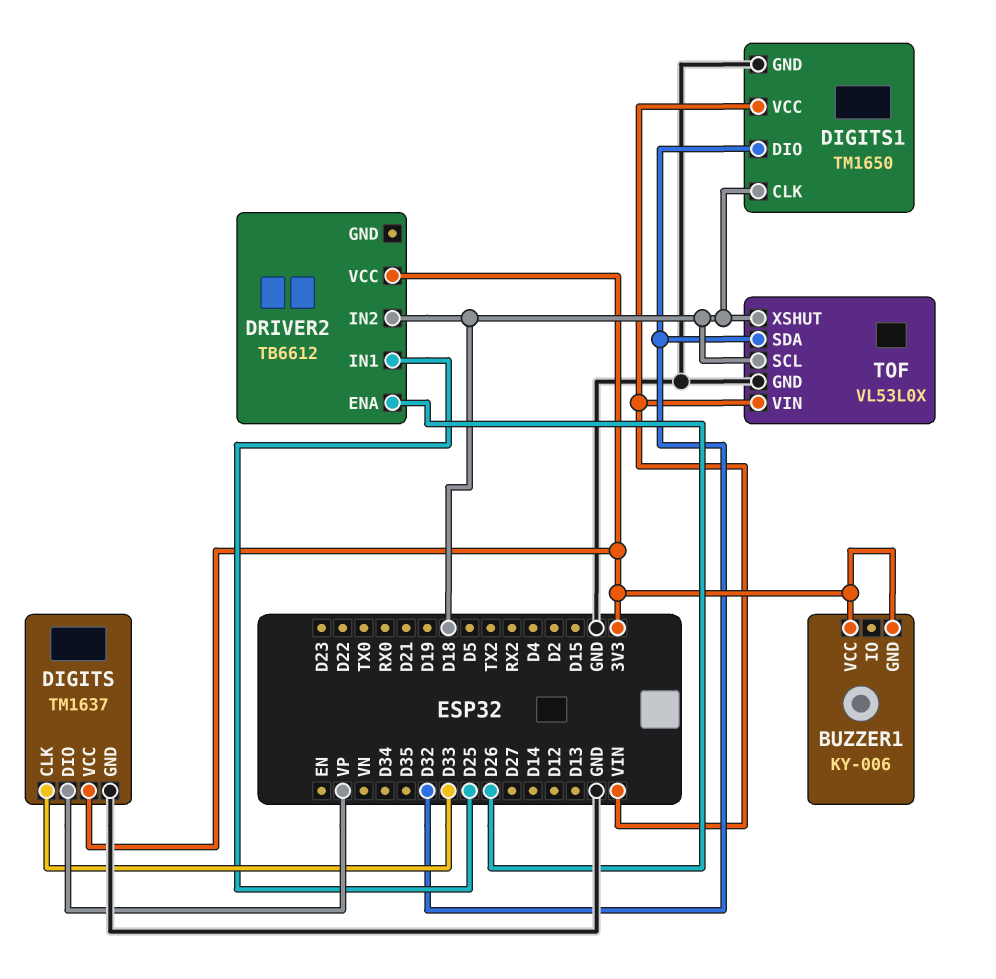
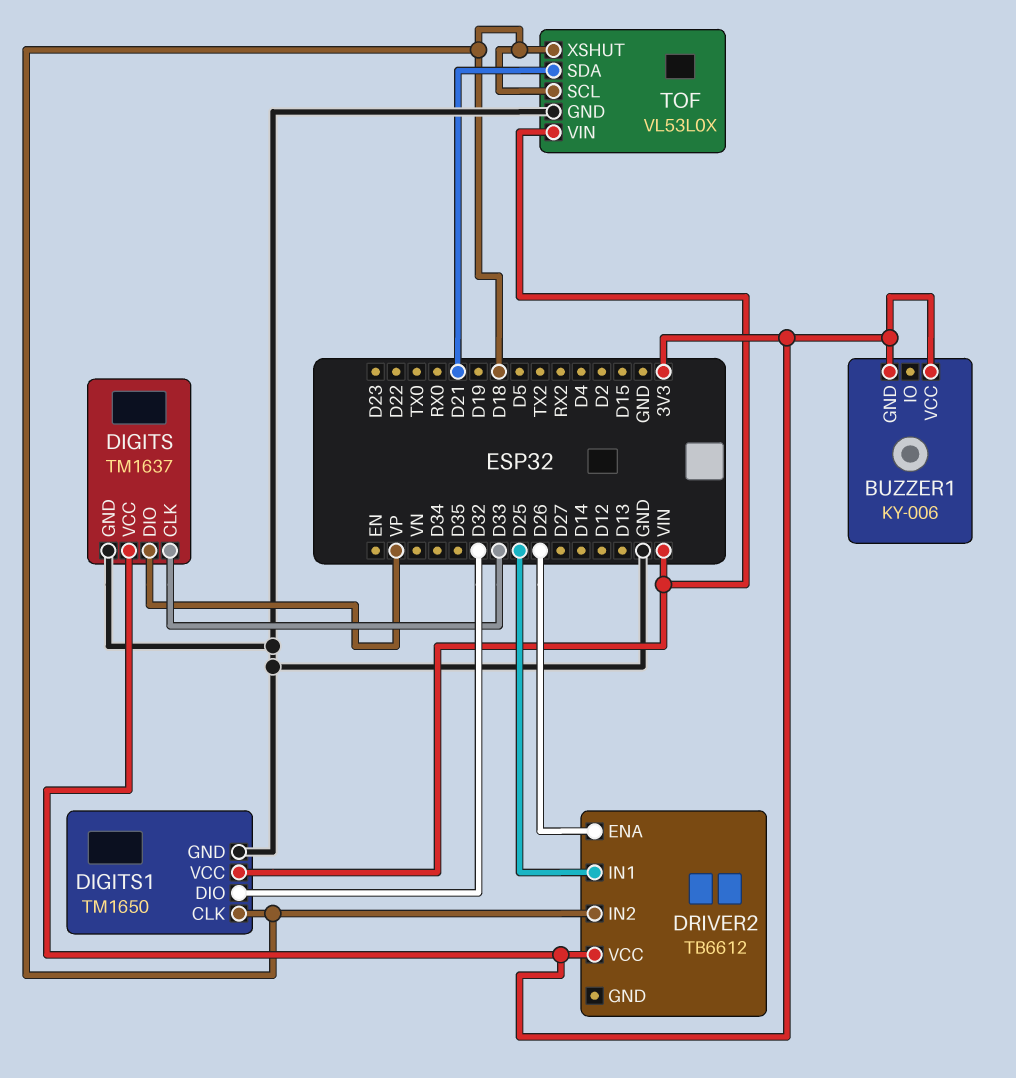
TOF pin SDA: D32 -> D21

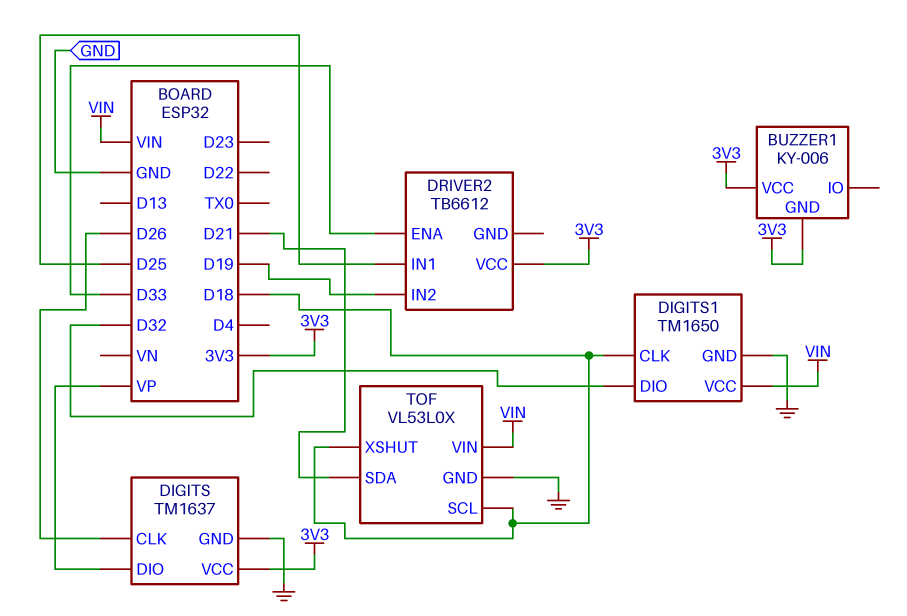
DIGITS pin CLK: D33 -> D26
DRIVER2 pin ENA: D26 -> D33
DRIVER2 pin IN2: D18 -> D19

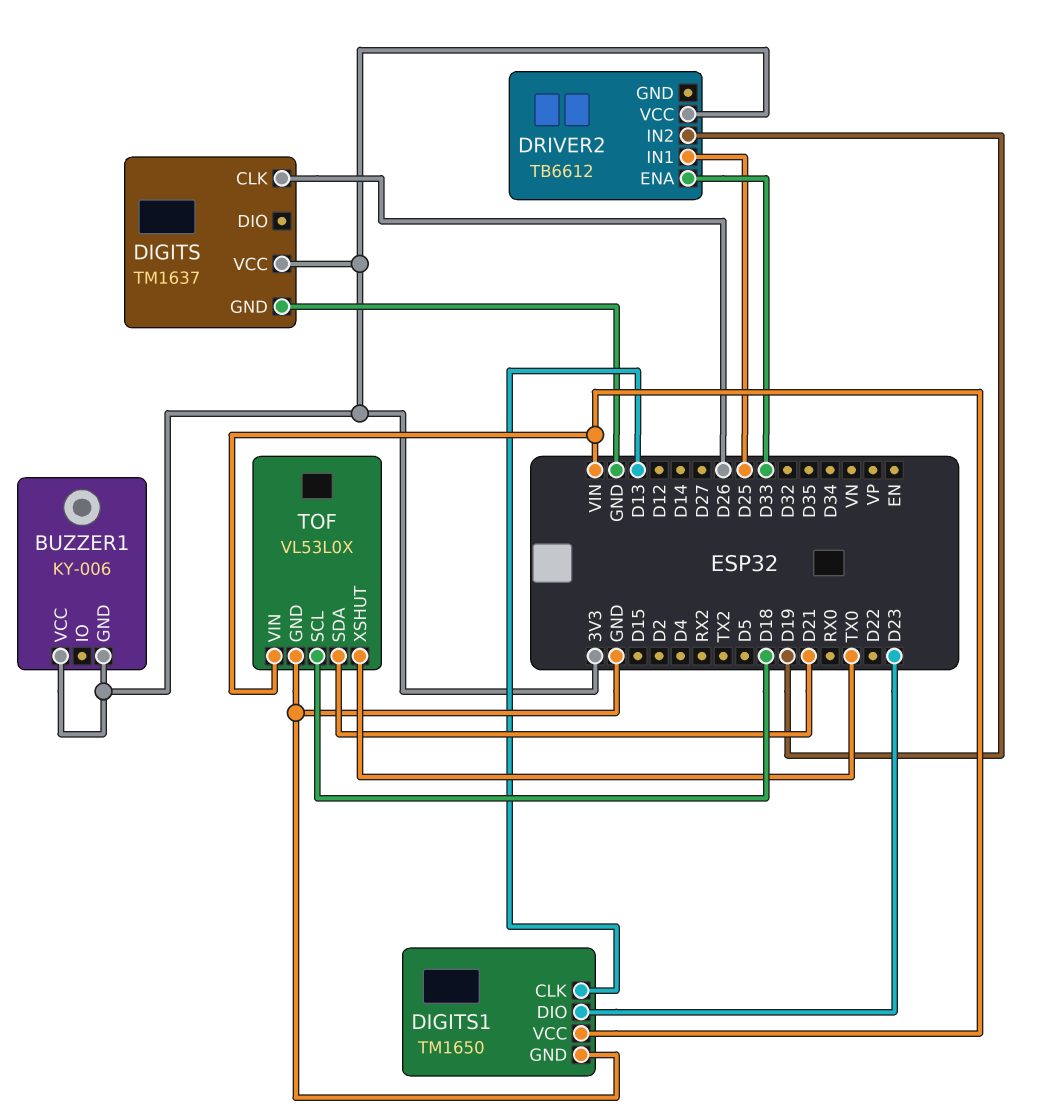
DIGITS pin DIO: VP -> none
DIGITS1 pin CLK: D18 -> D13
DIGITS1 pin DIO: D32 -> D23
TOF pin XSHUT: D18 -> TX0

